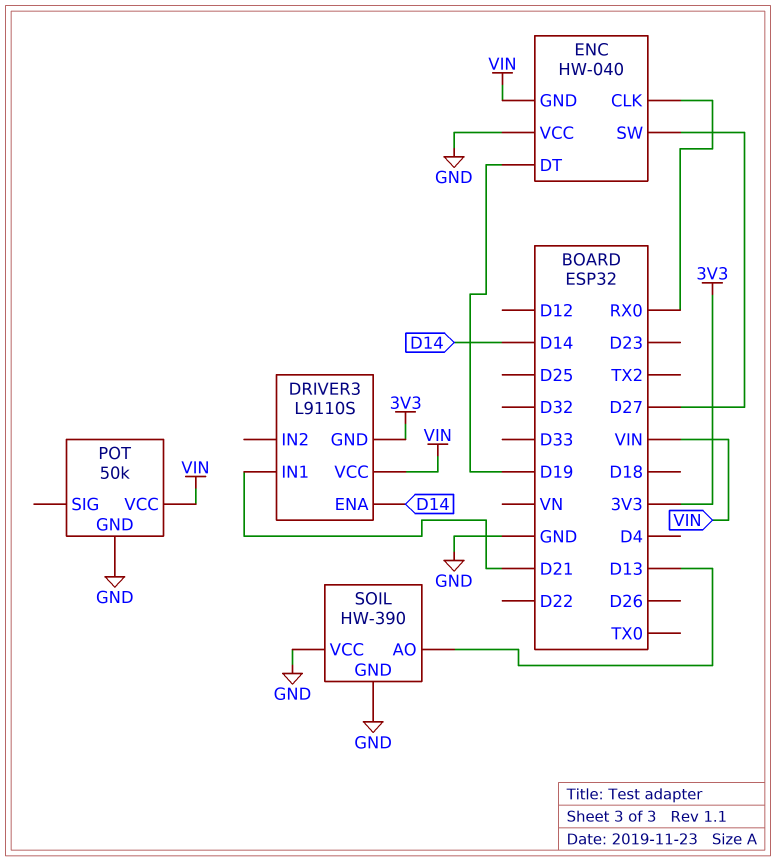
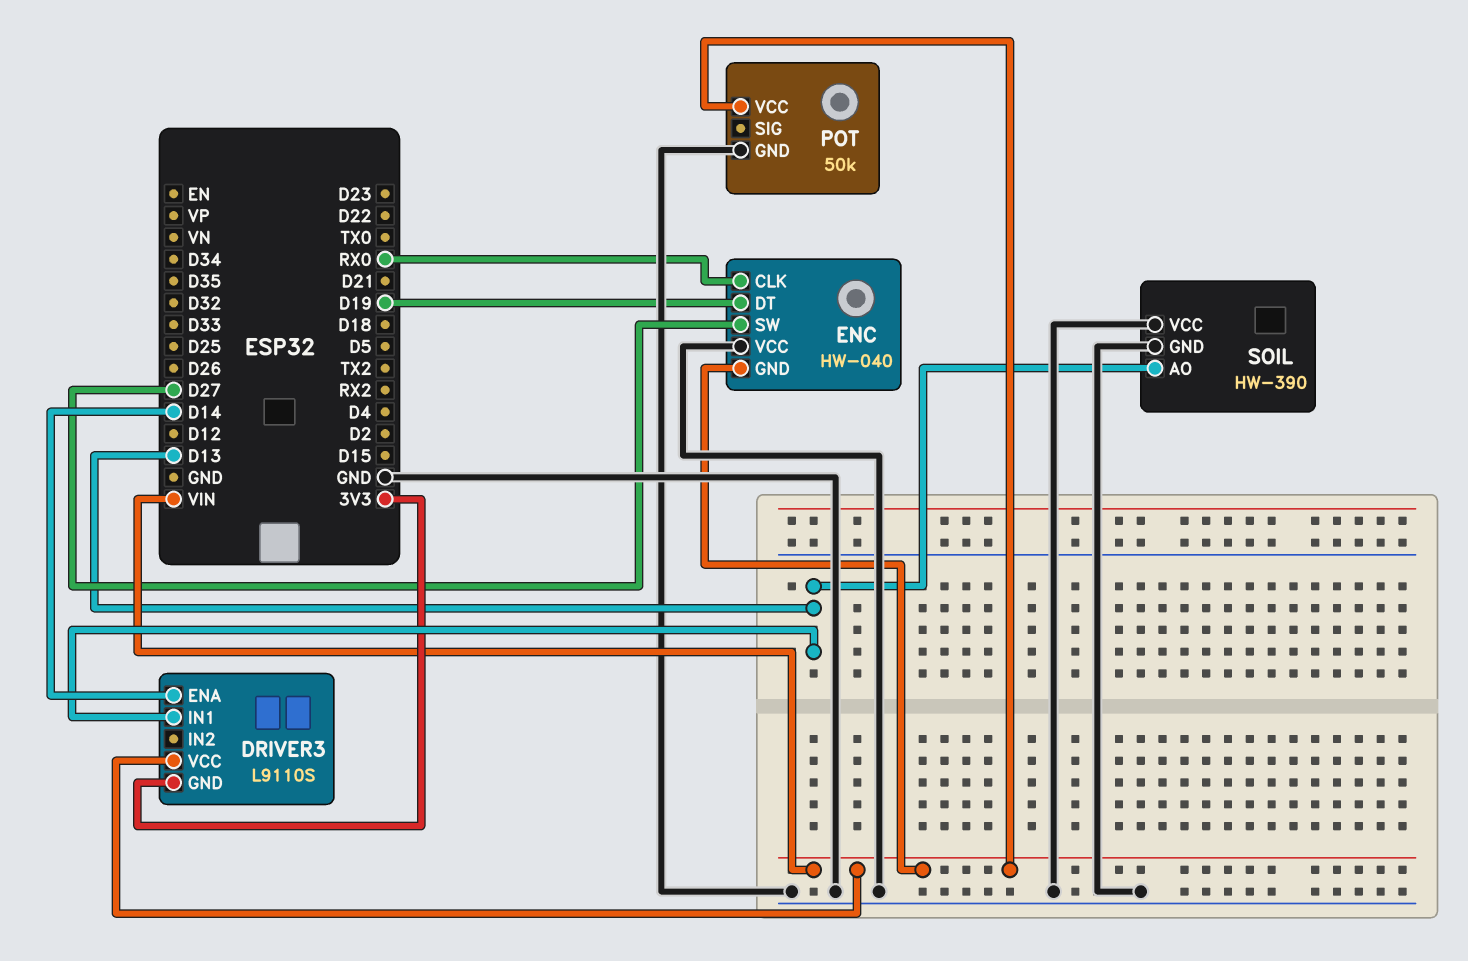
DRIVER3 pin IN1: D21 -> D13

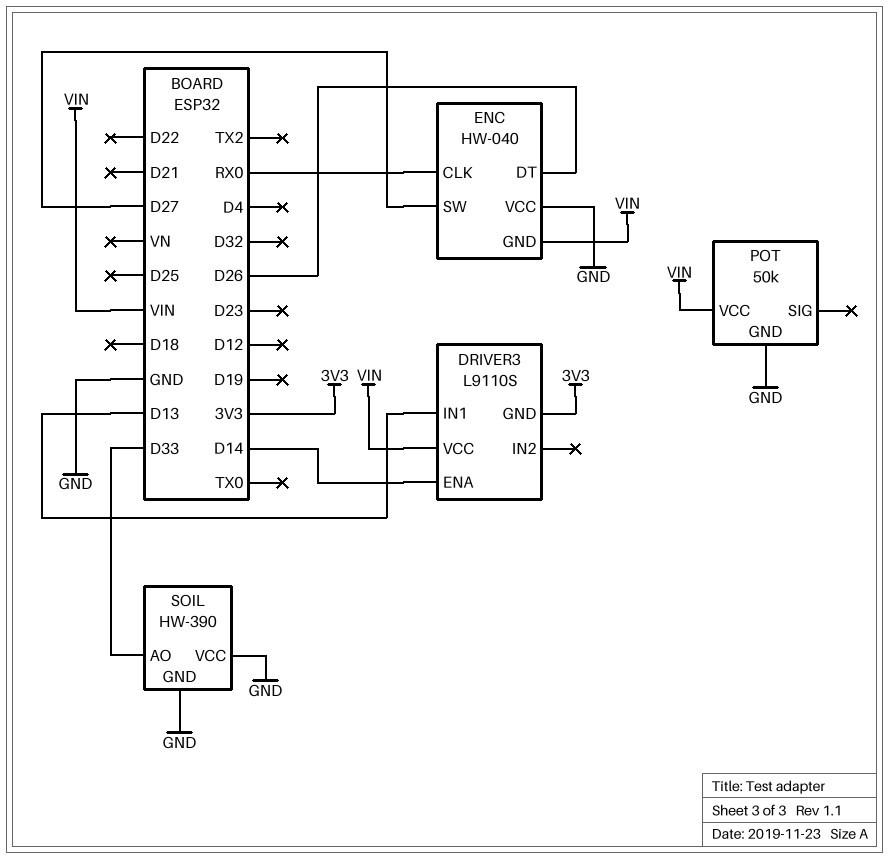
ENC pin DT: D19 -> D26
SOIL pin AO: D13 -> D33

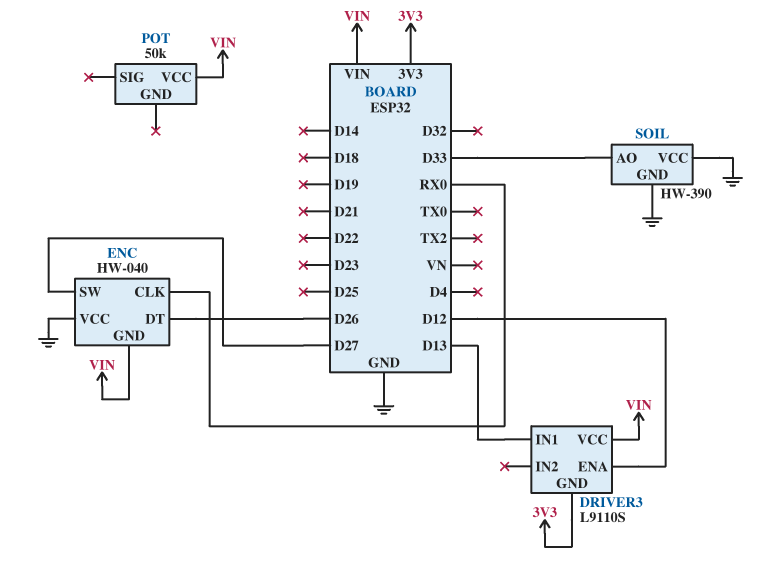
DRIVER3 pin ENA: D14 -> D12
POT pin GND: GND -> none

